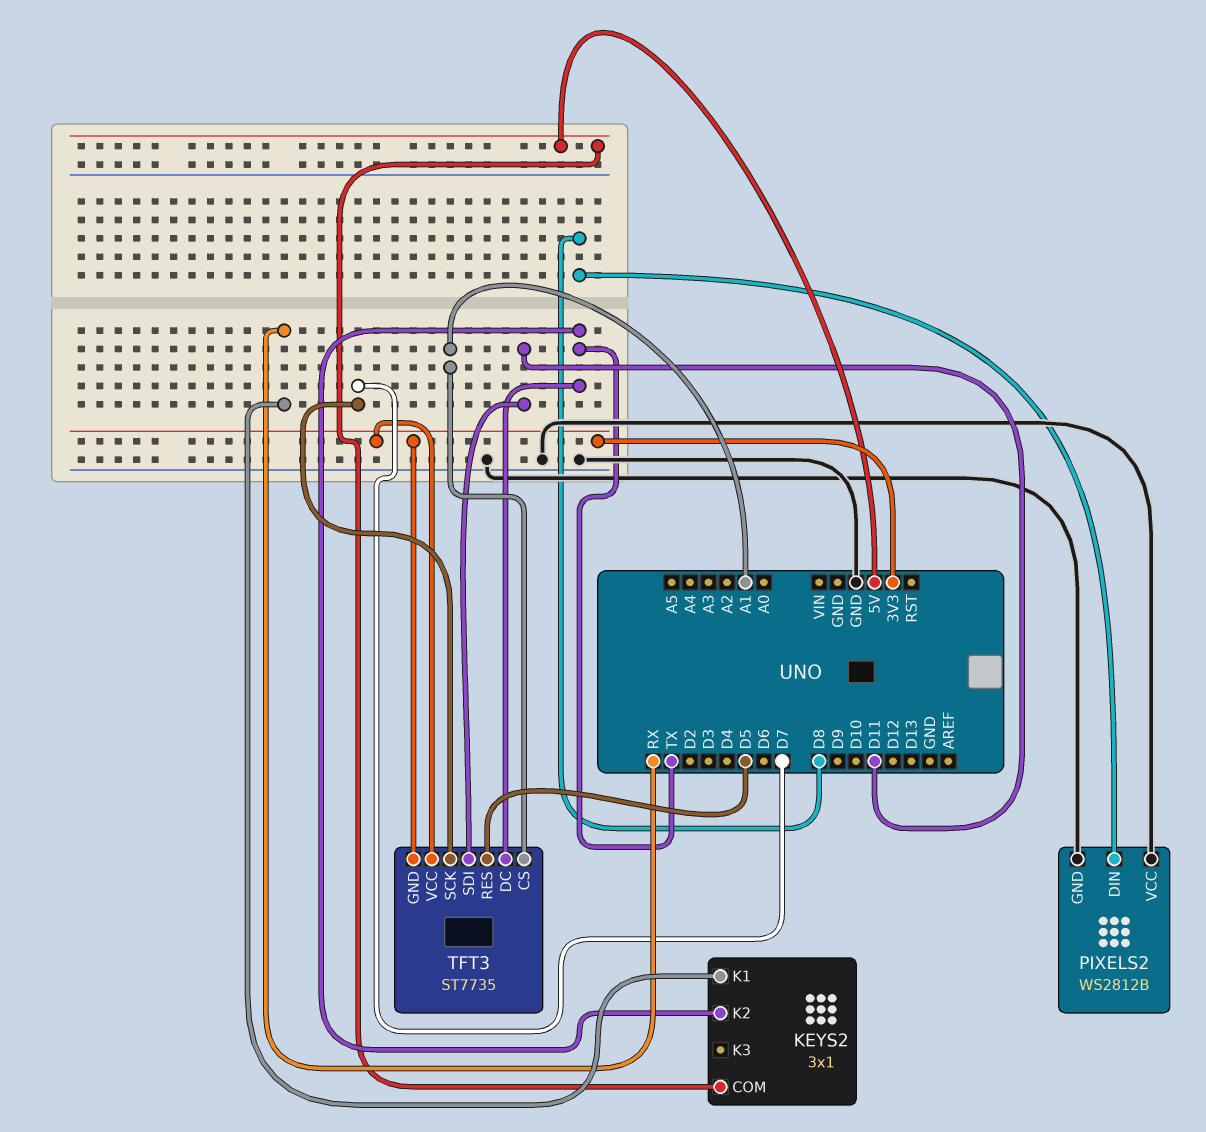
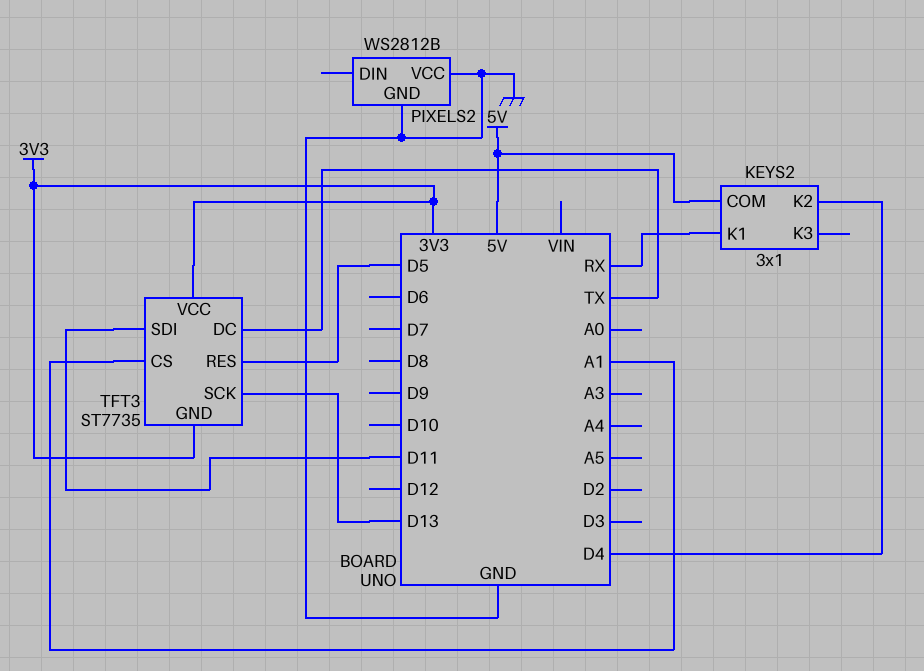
KEYS2 pin K2: TX -> D4
PIXELS2 pin DIN: D8 -> none
TFT3 pin SCK: D7 -> D13

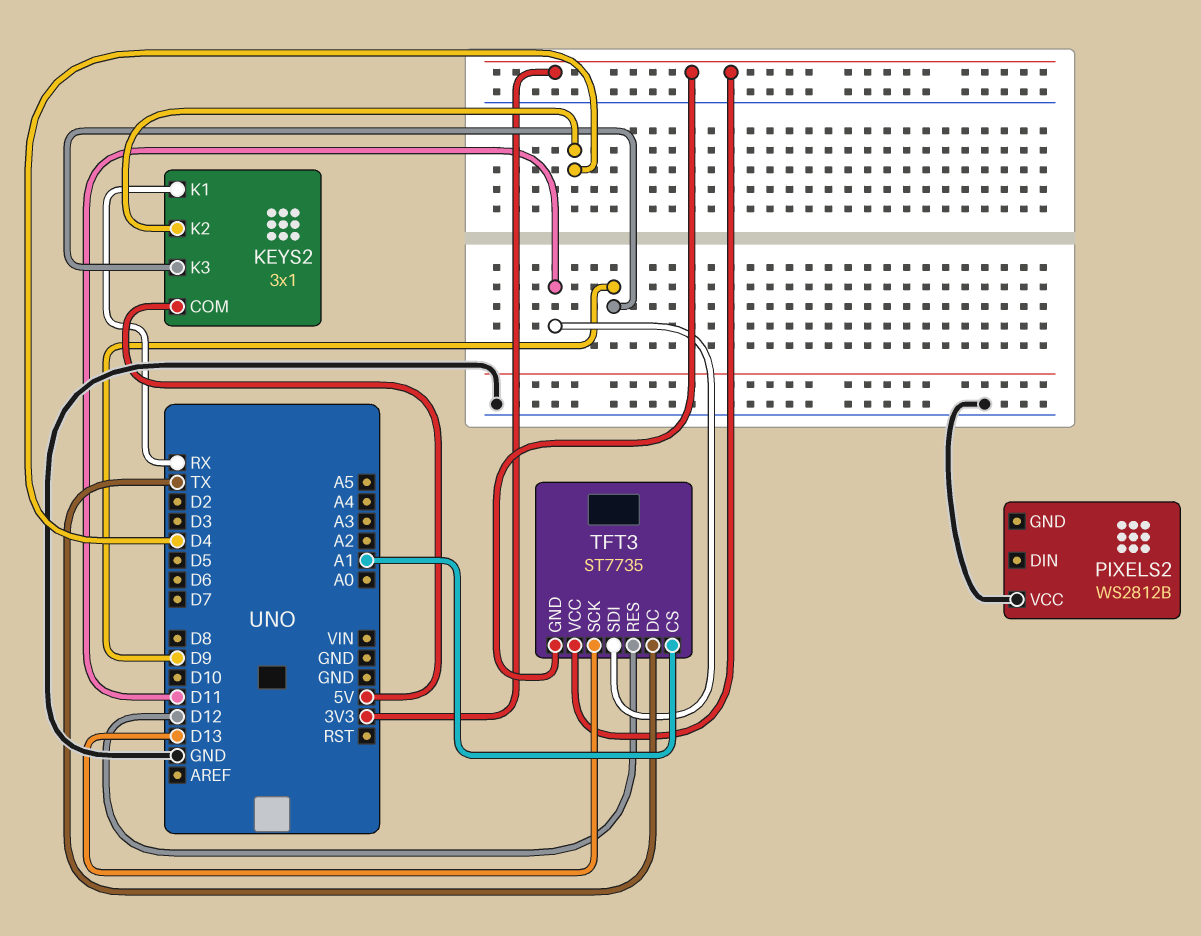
KEYS2 pin K3: none -> D9
PIXELS2 pin GND: GND -> none
TFT3 pin RES: D5 -> D12

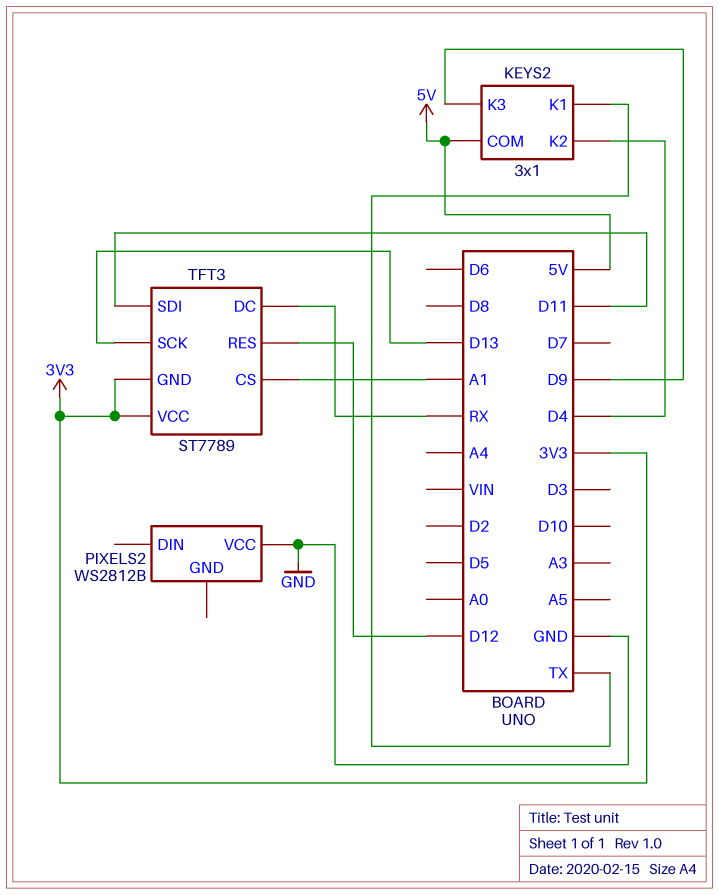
KEYS2 pin K1: RX -> TX
TFT3: ST7735 -> ST7789
TFT3 pin DC: TX -> RX

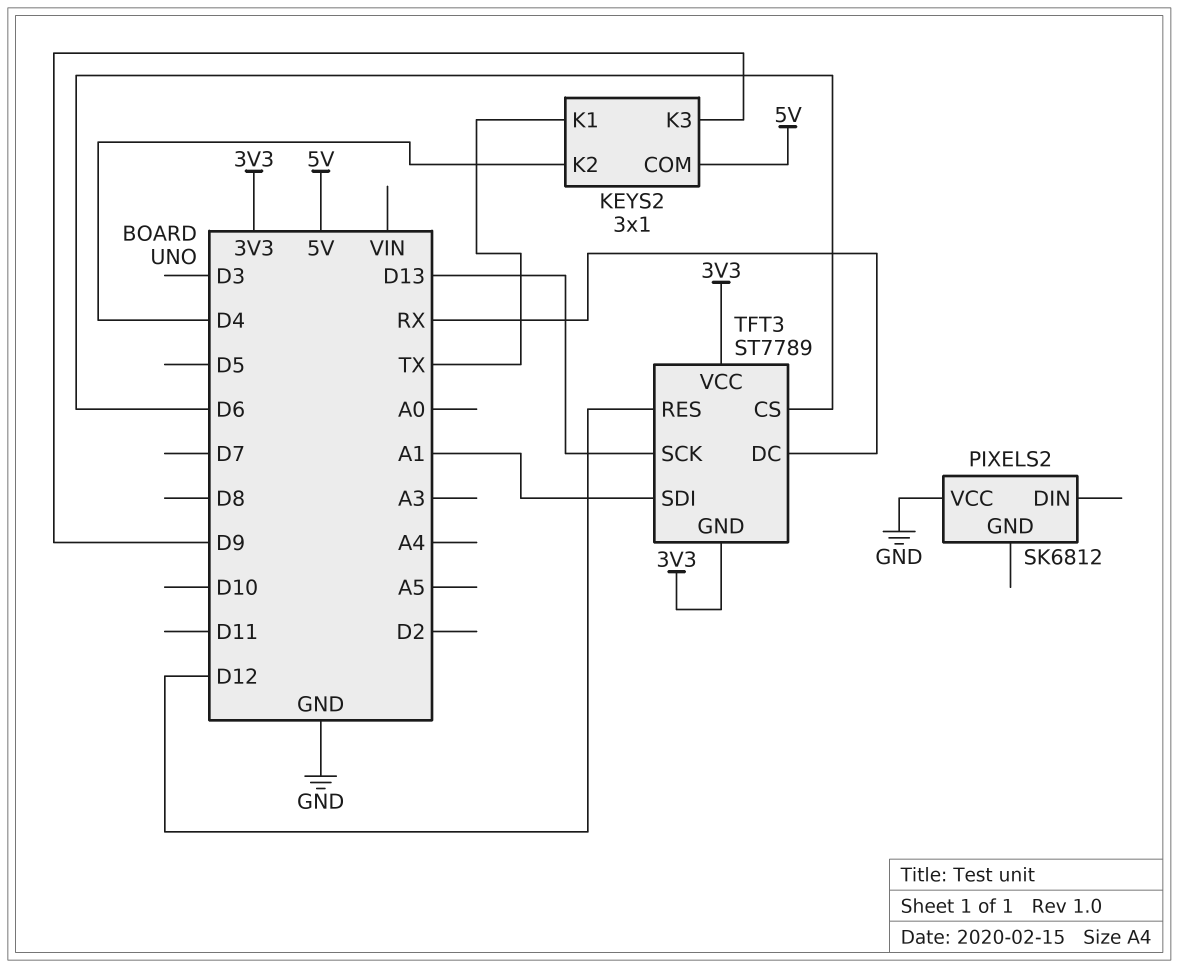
PIXELS2: WS2812B -> SK6812
TFT3 pin CS: A1 -> D6
TFT3 pin SDI: D11 -> A1

